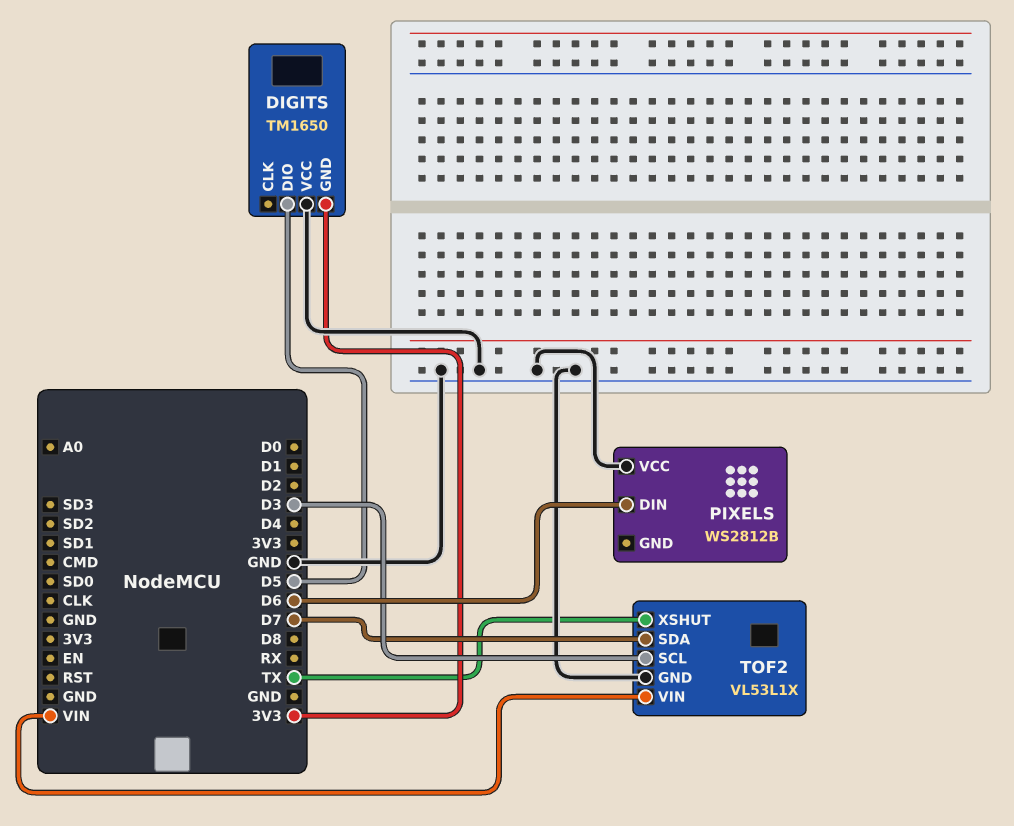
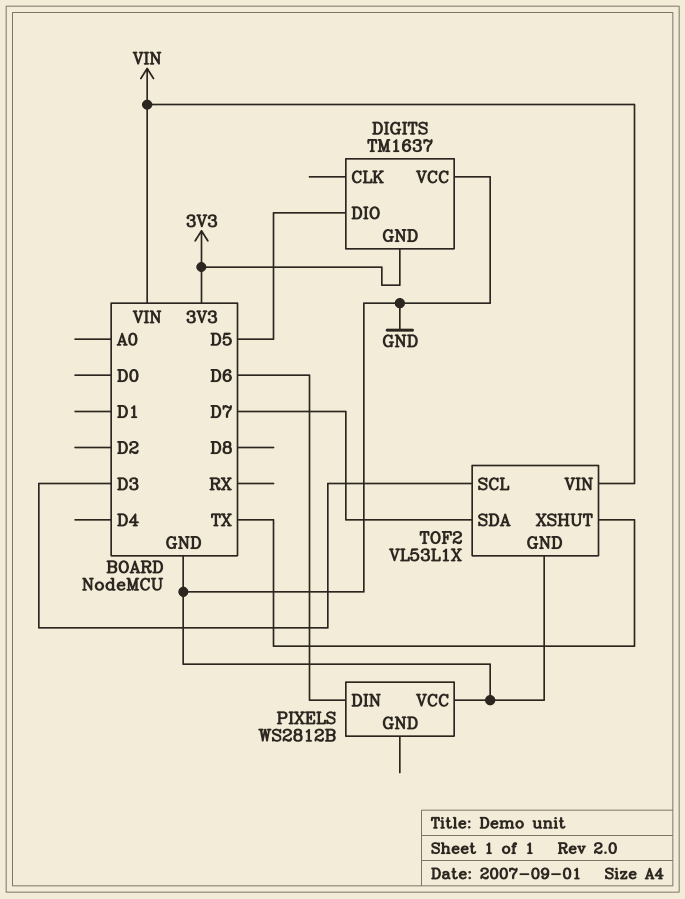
DIGITS: TM1650 -> TM1637

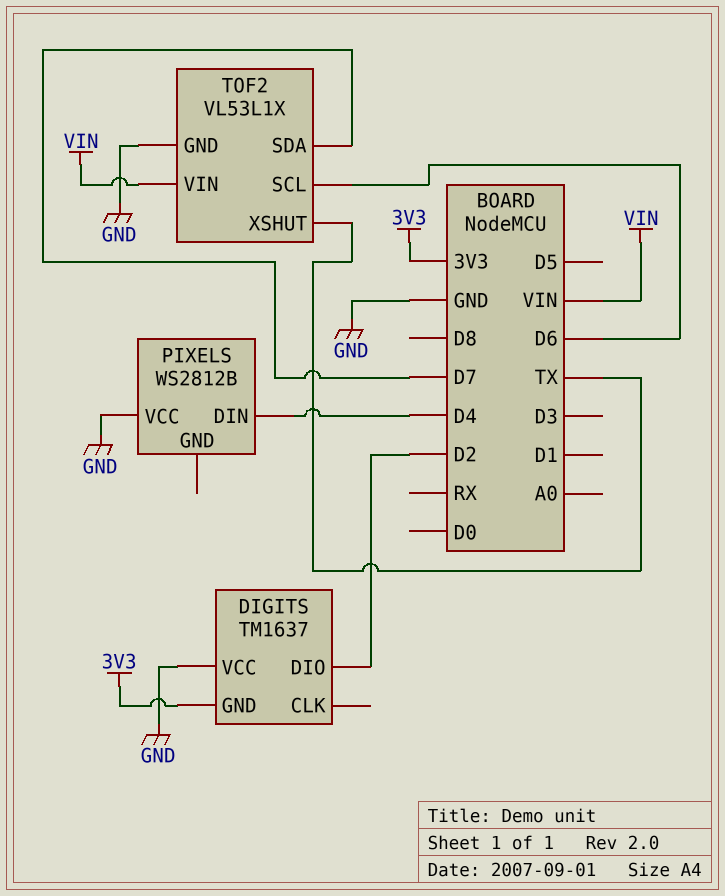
DIGITS pin DIO: D5 -> D2
PIXELS pin DIN: D6 -> D4
TOF2 pin SCL: D3 -> D6

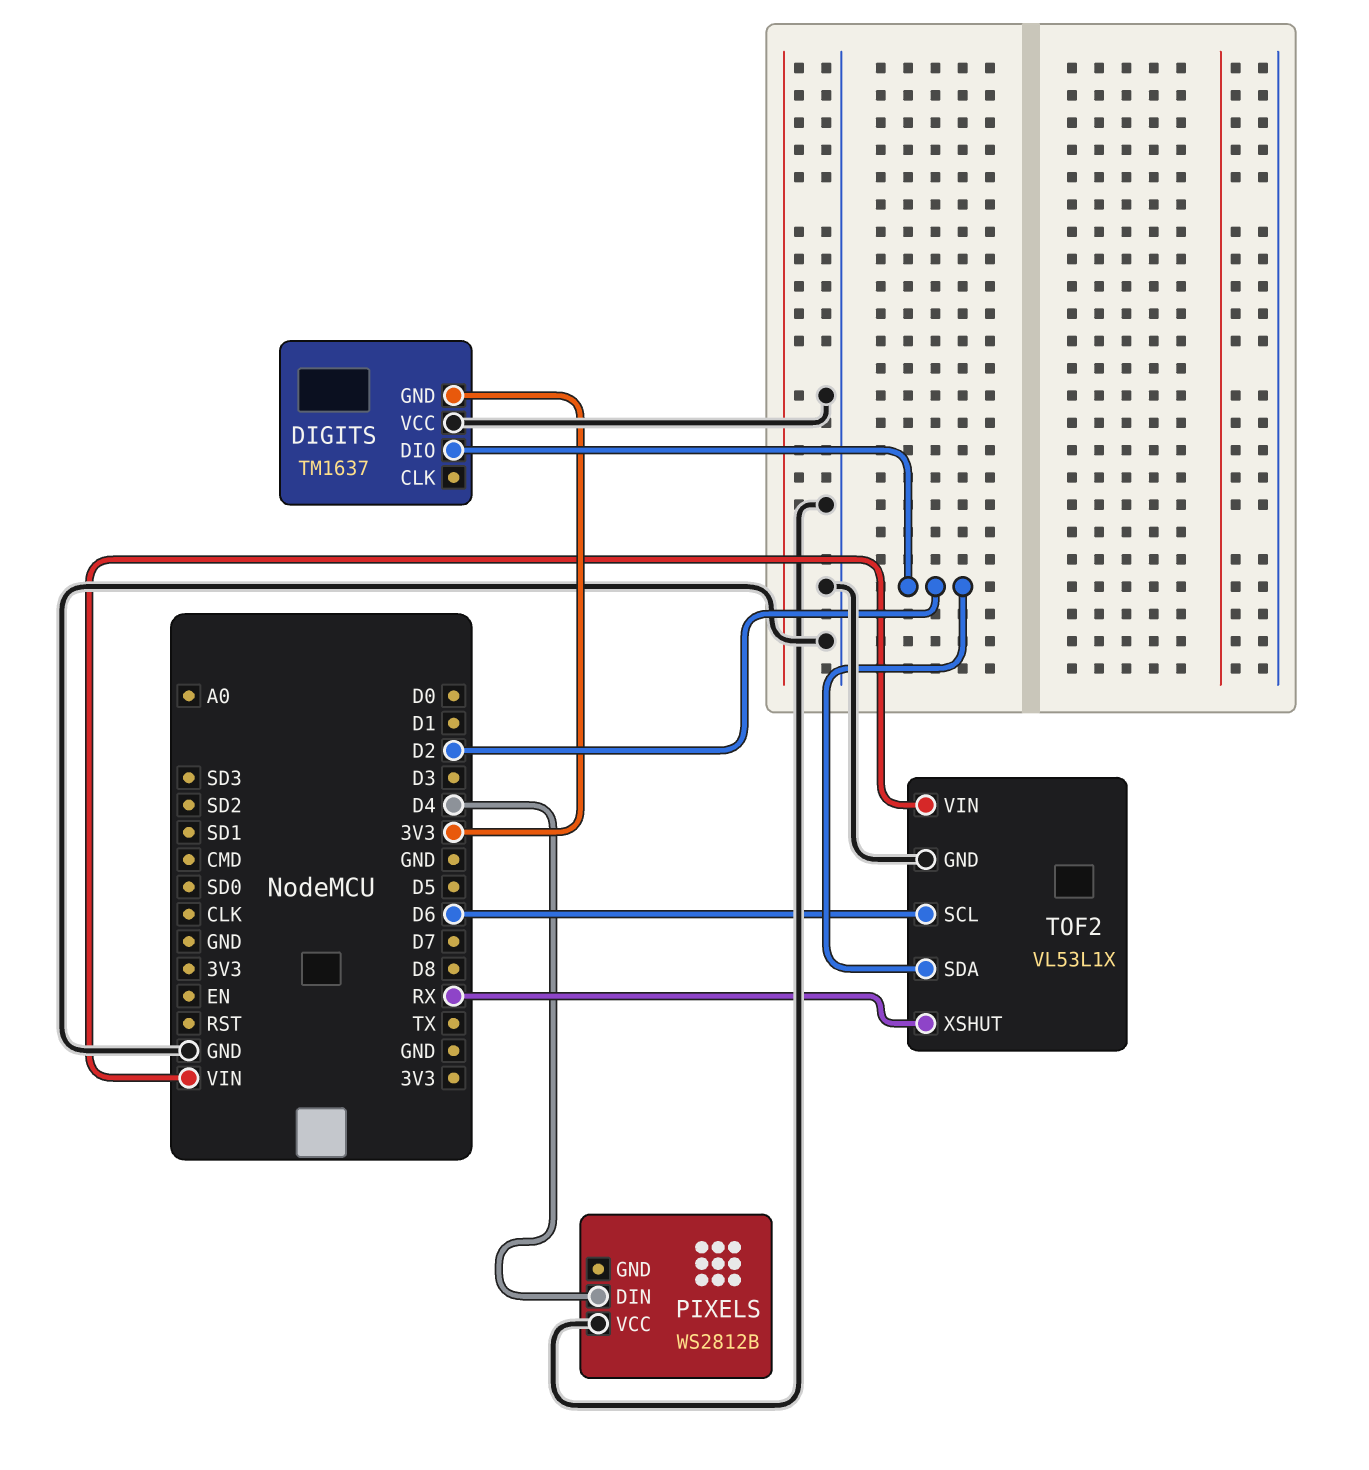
TOF2 pin SDA: D7 -> D2
TOF2 pin XSHUT: TX -> RX

